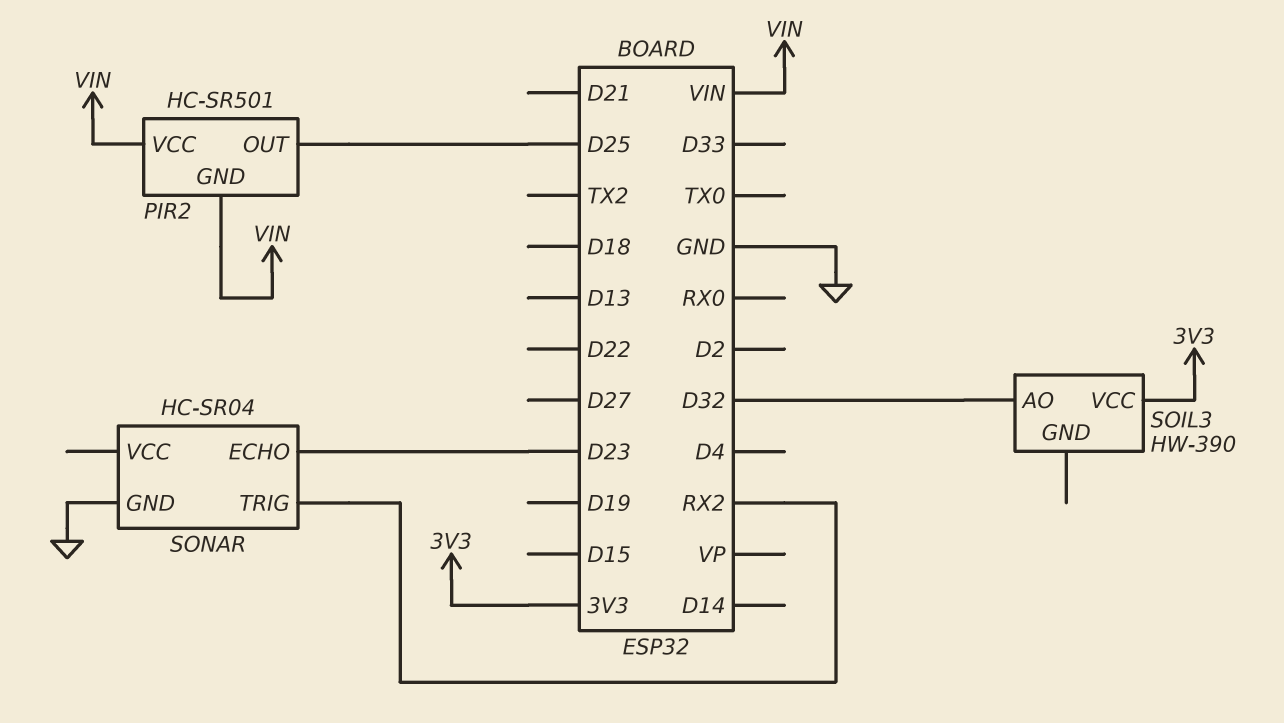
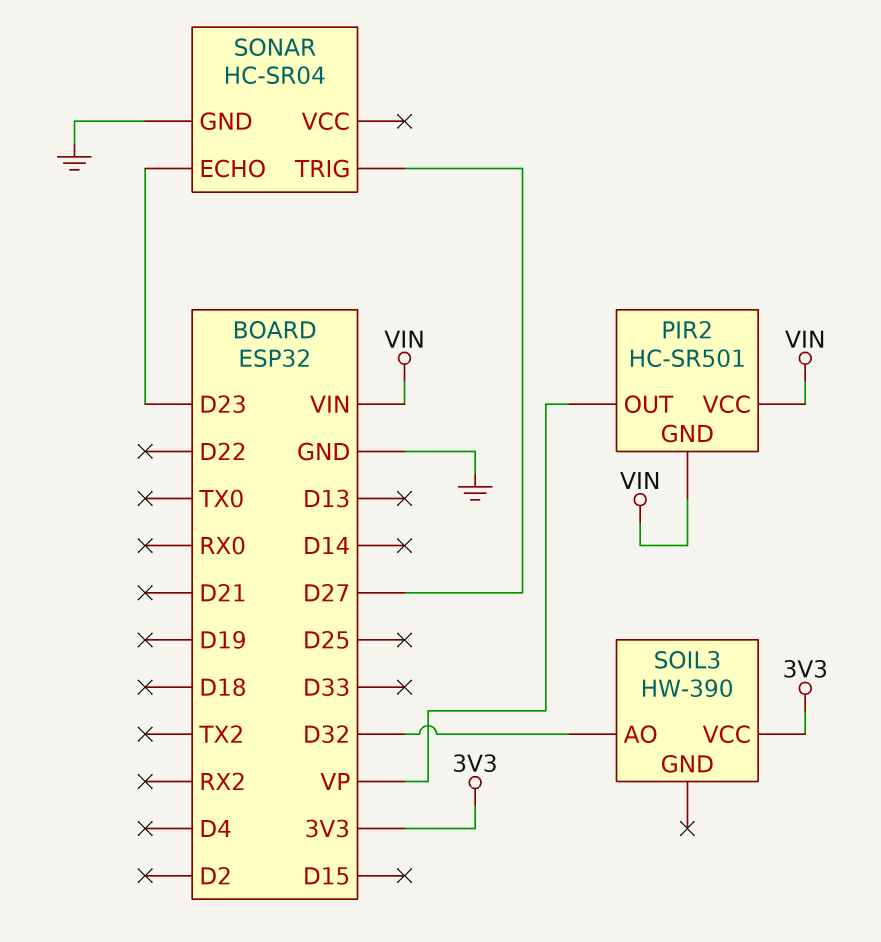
PIR2 pin OUT: D25 -> VP
SONAR pin TRIG: RX2 -> D27

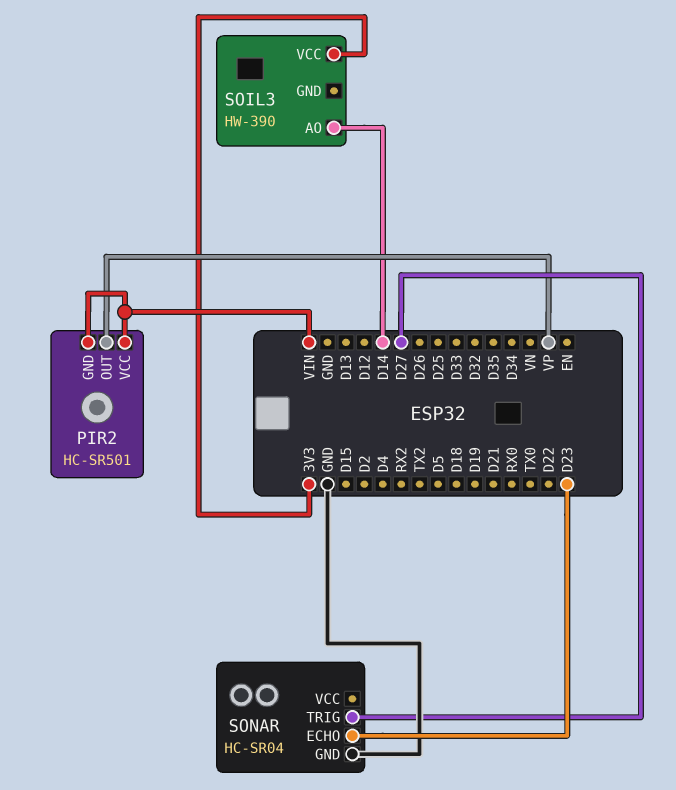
SOIL3 pin AO: D32 -> D14

